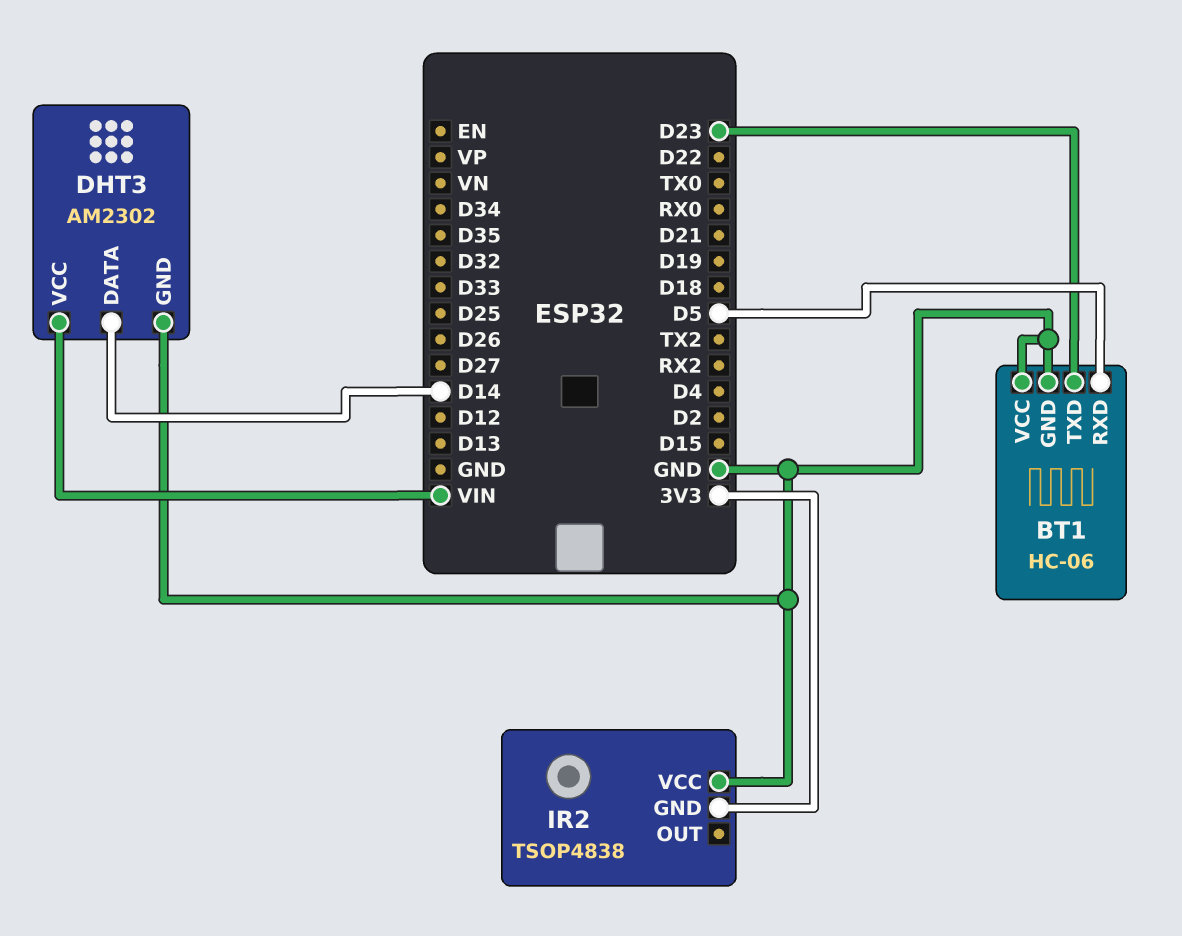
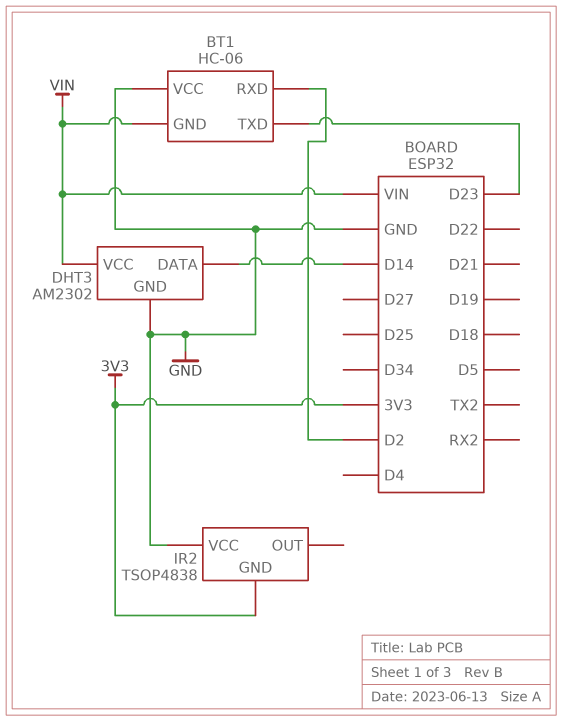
BT1 pin GND: GND -> VIN
BT1 pin RXD: D5 -> D2

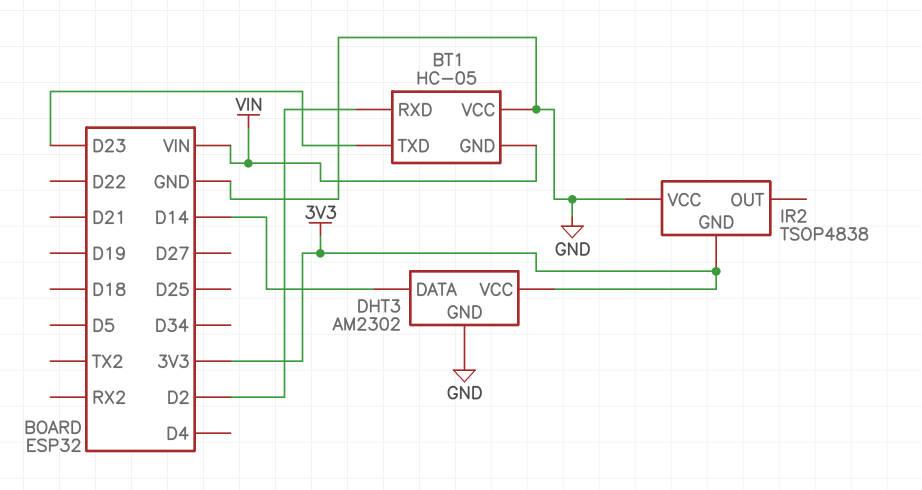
BT1: HC-06 -> HC-05
DHT3 pin VCC: VIN -> 3V3

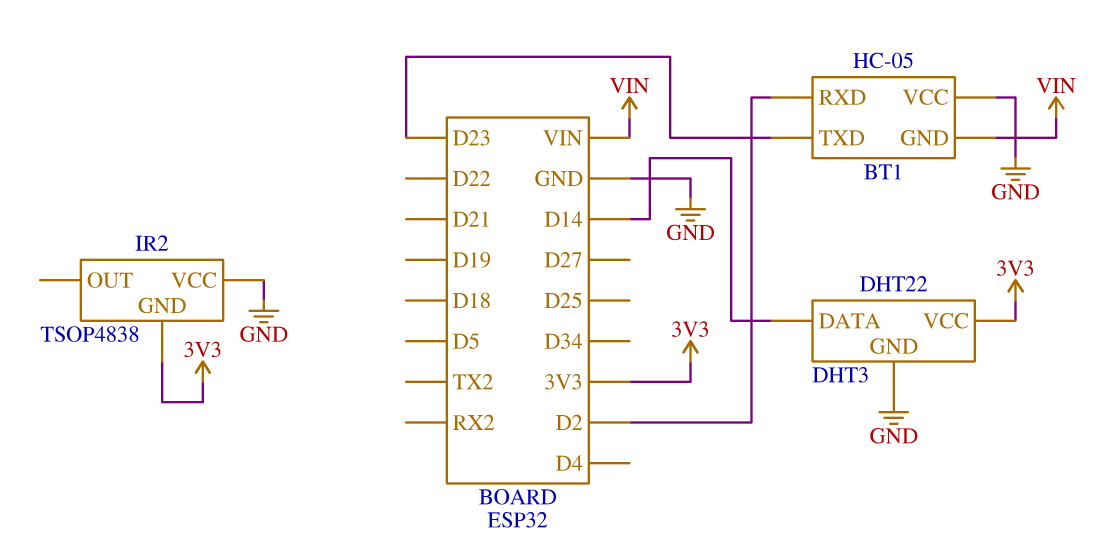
DHT3: AM2302 -> DHT22

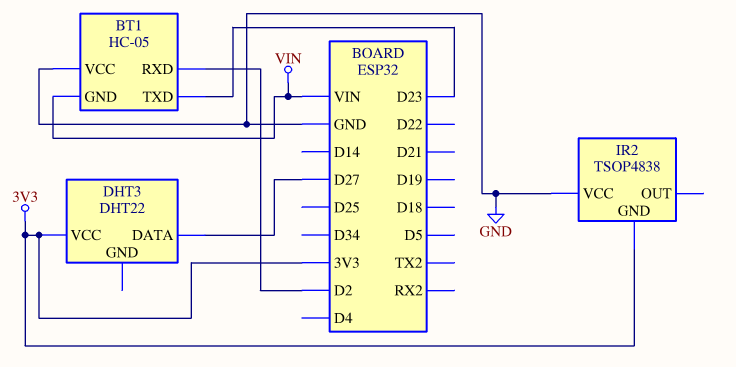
DHT3 pin DATA: D14 -> D27
DHT3 pin GND: GND -> none

